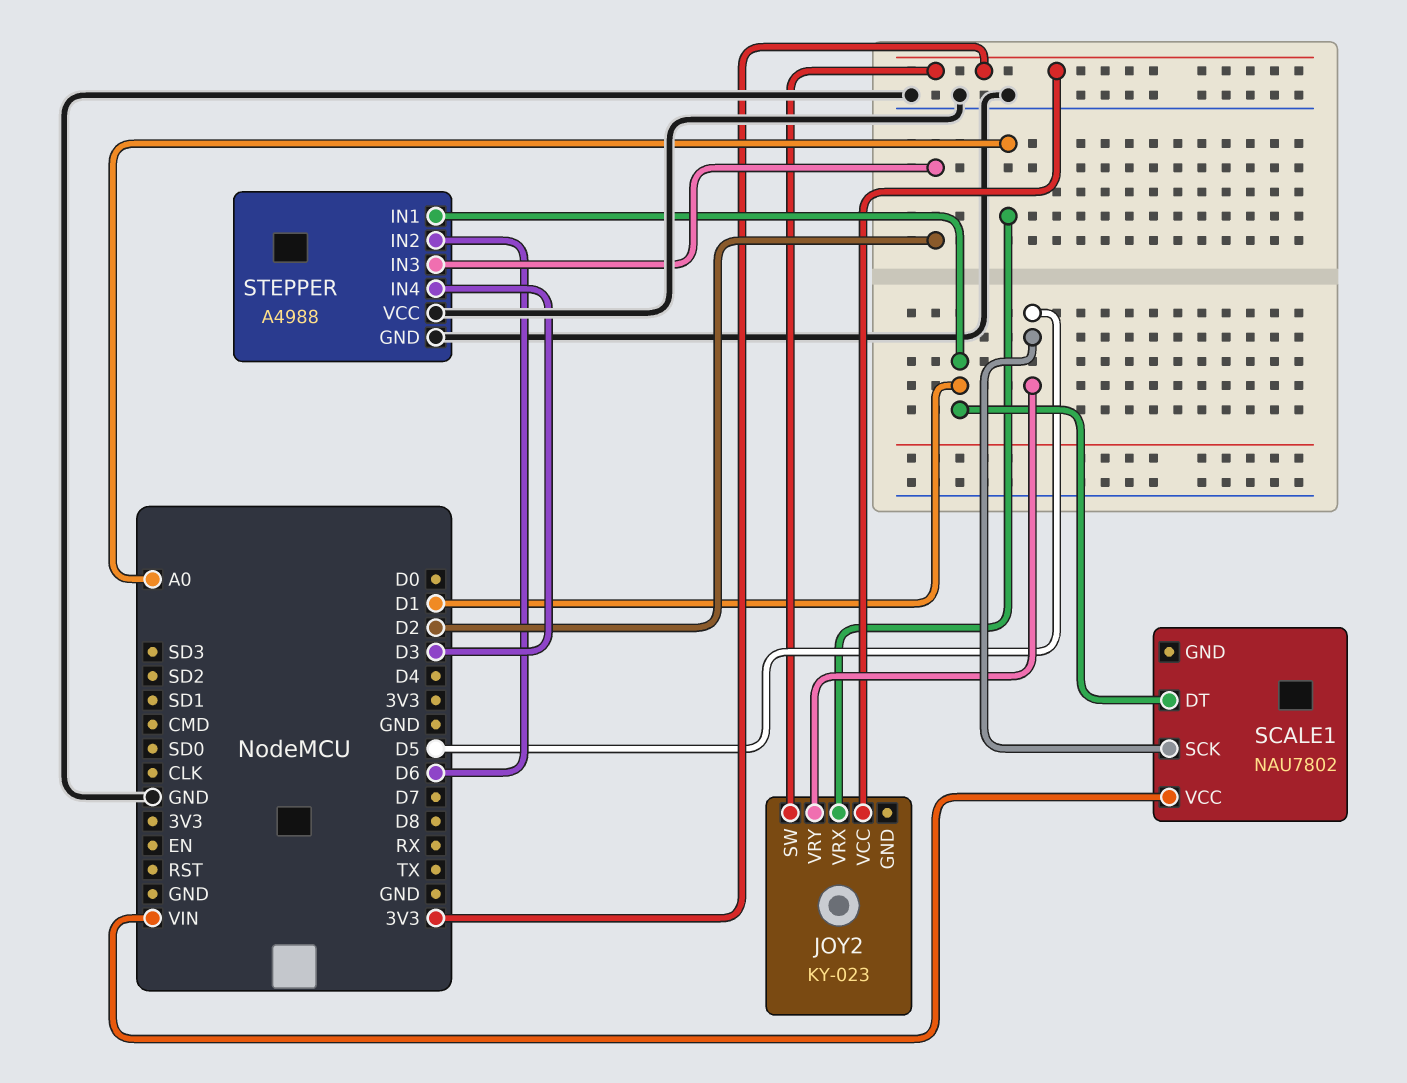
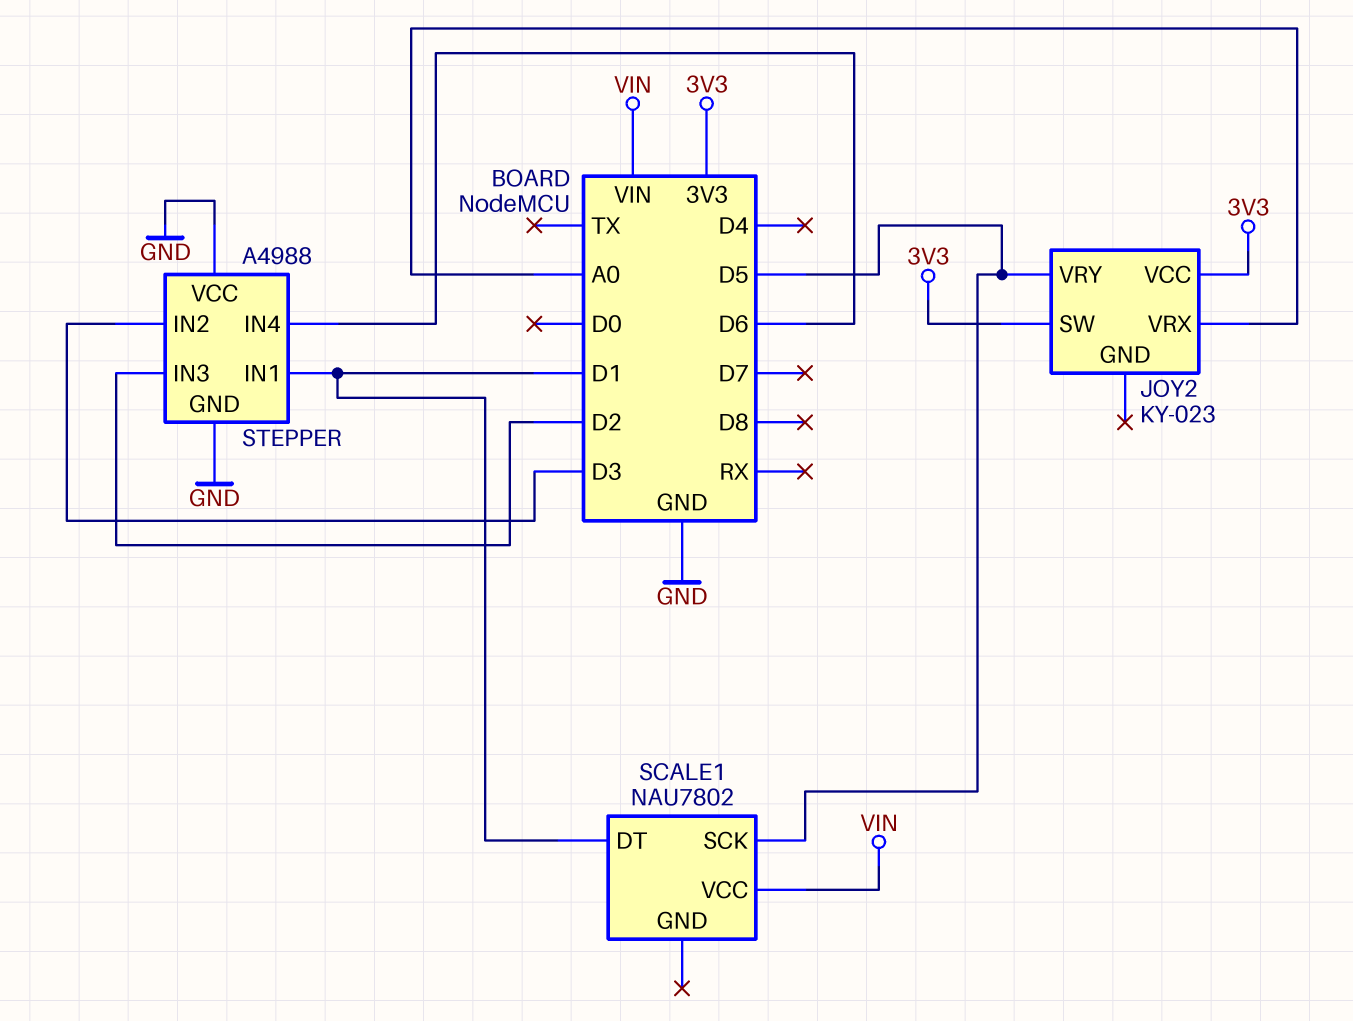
STEPPER pin IN2: D6 -> D3
STEPPER pin IN4: D3 -> D6

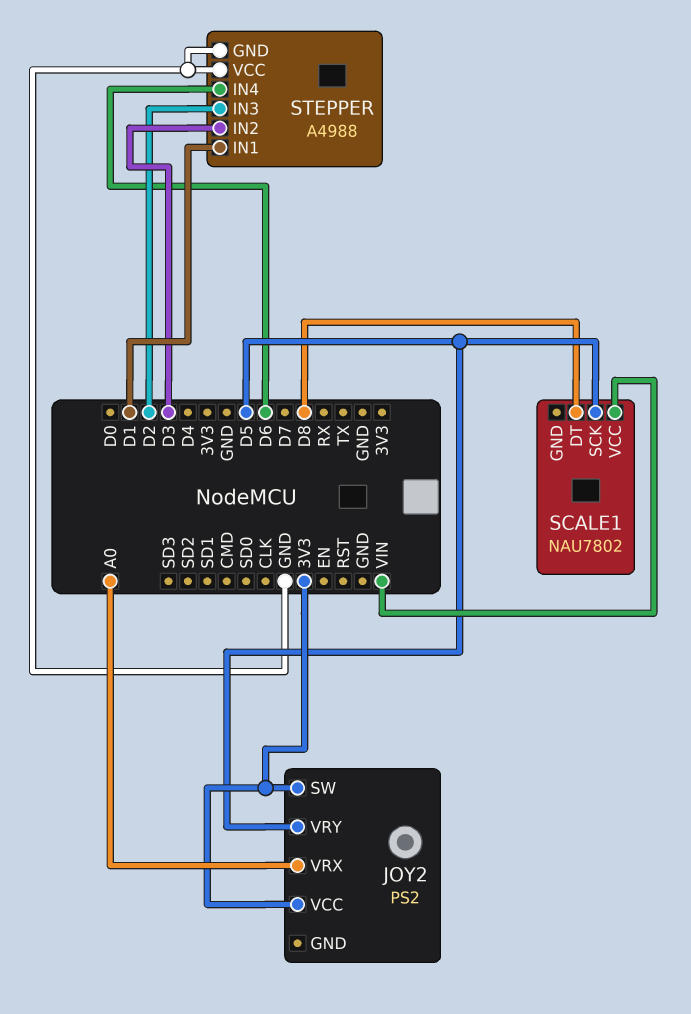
JOY2: KY-023 -> PS2
SCALE1 pin DT: D1 -> D8

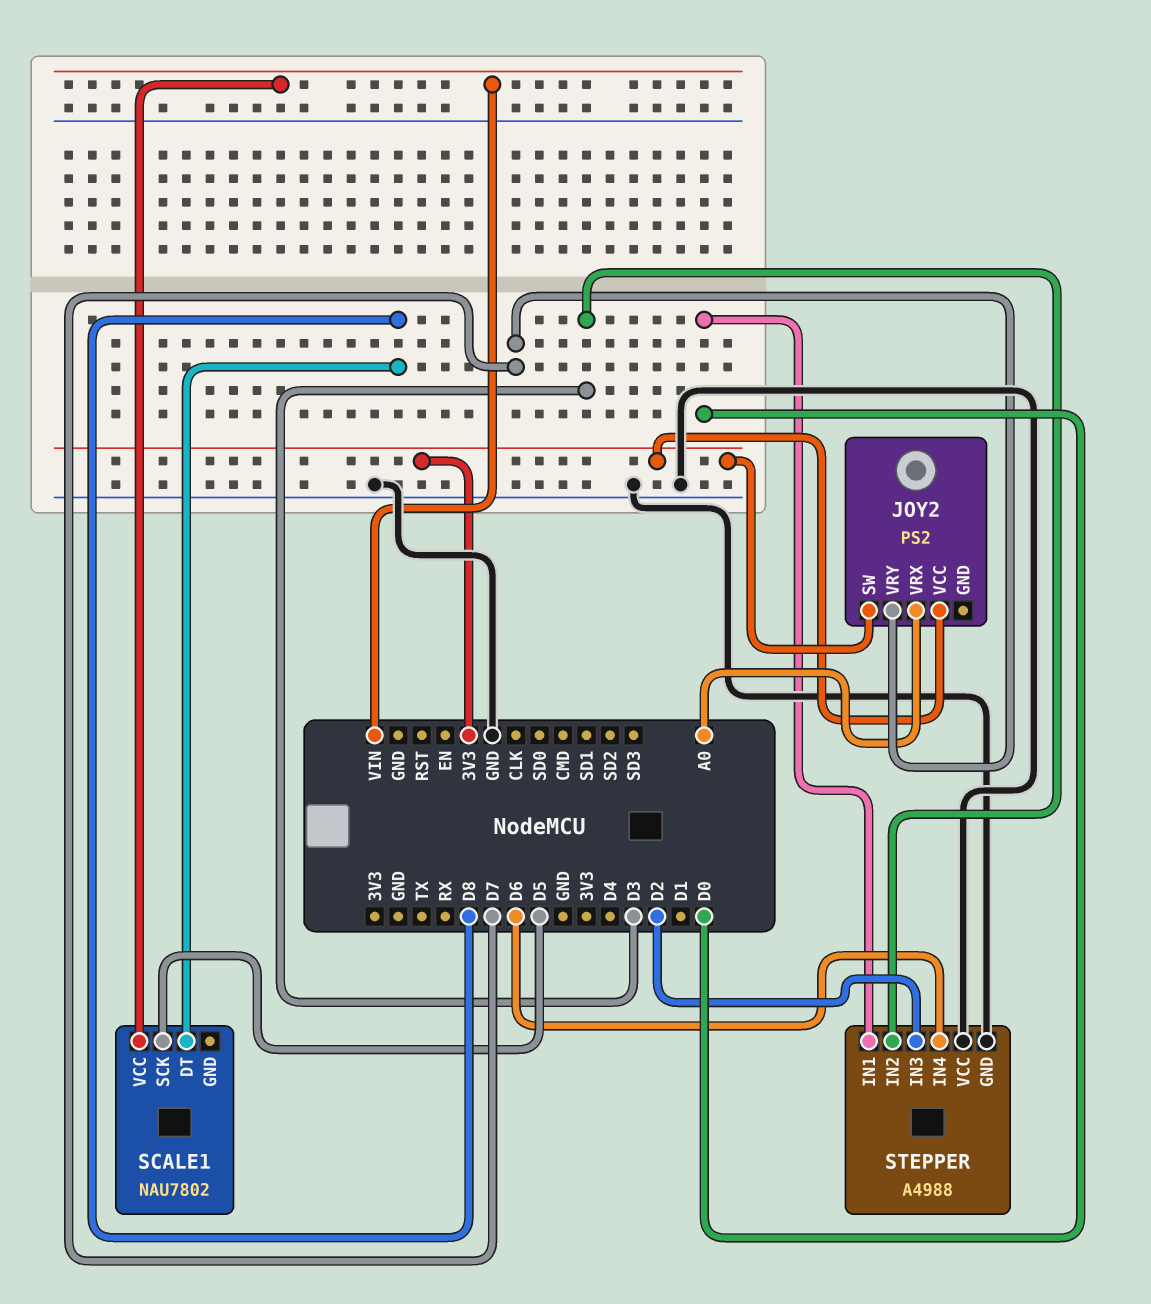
JOY2 pin VRY: D5 -> D7
STEPPER pin IN1: D1 -> D0

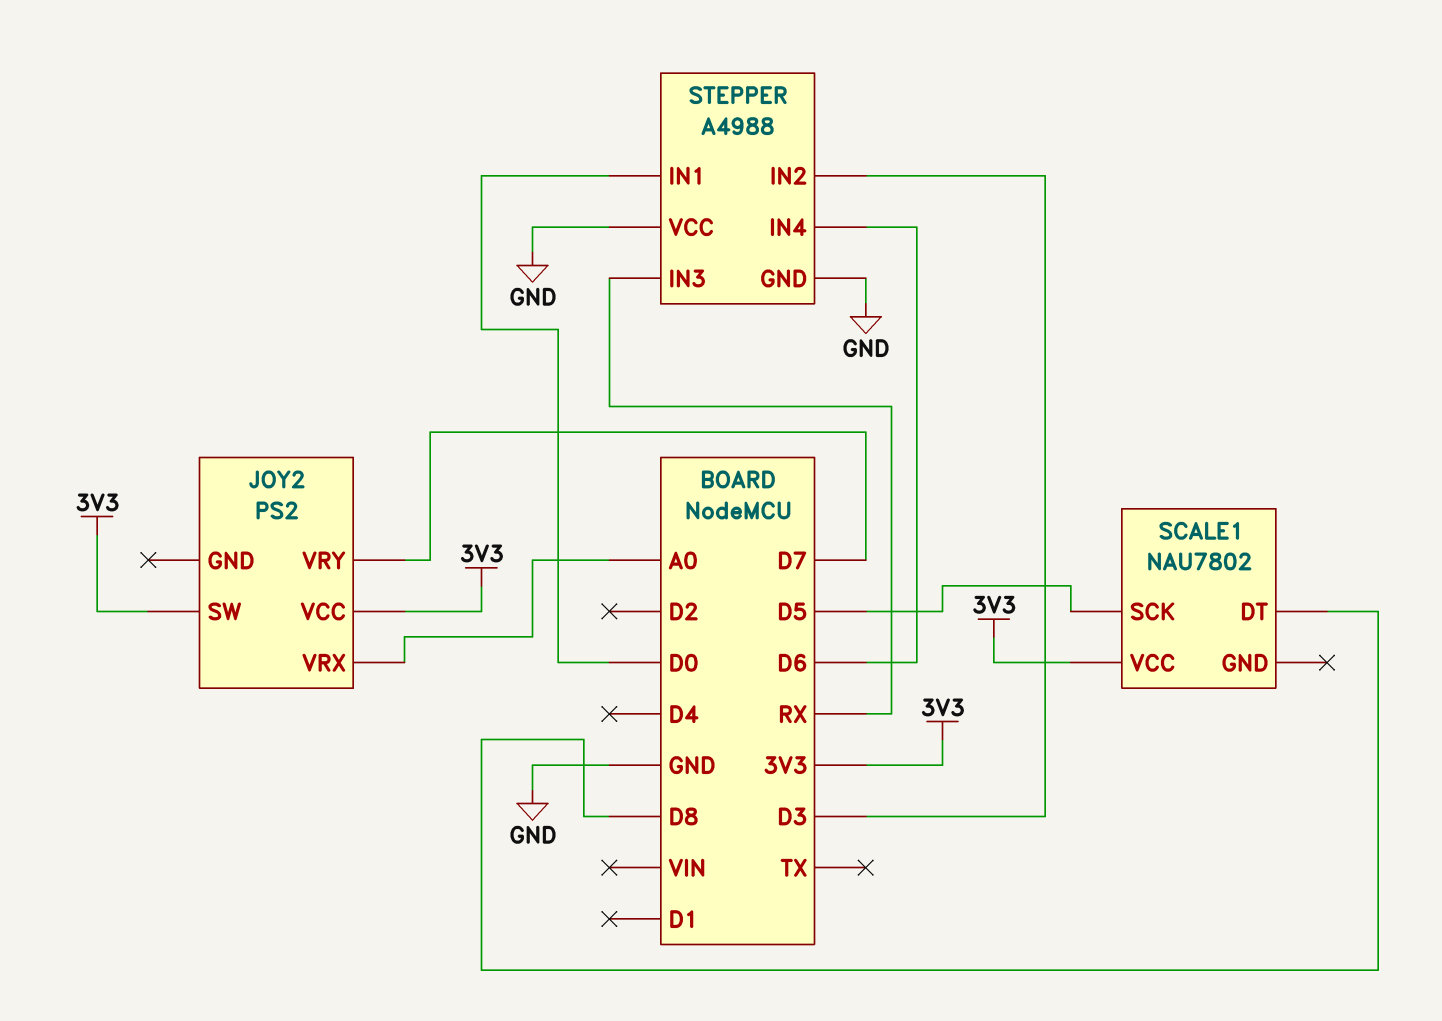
SCALE1 pin VCC: VIN -> 3V3
STEPPER pin IN3: D2 -> RX

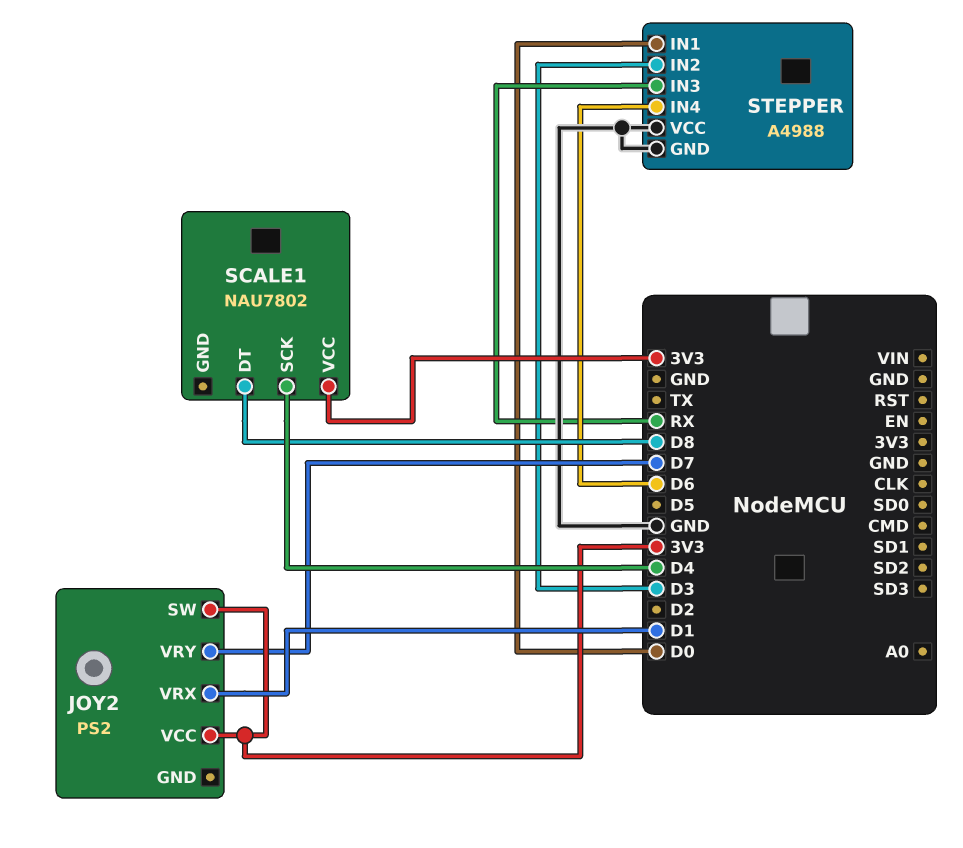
JOY2 pin VRX: A0 -> D1
SCALE1 pin SCK: D5 -> D4

